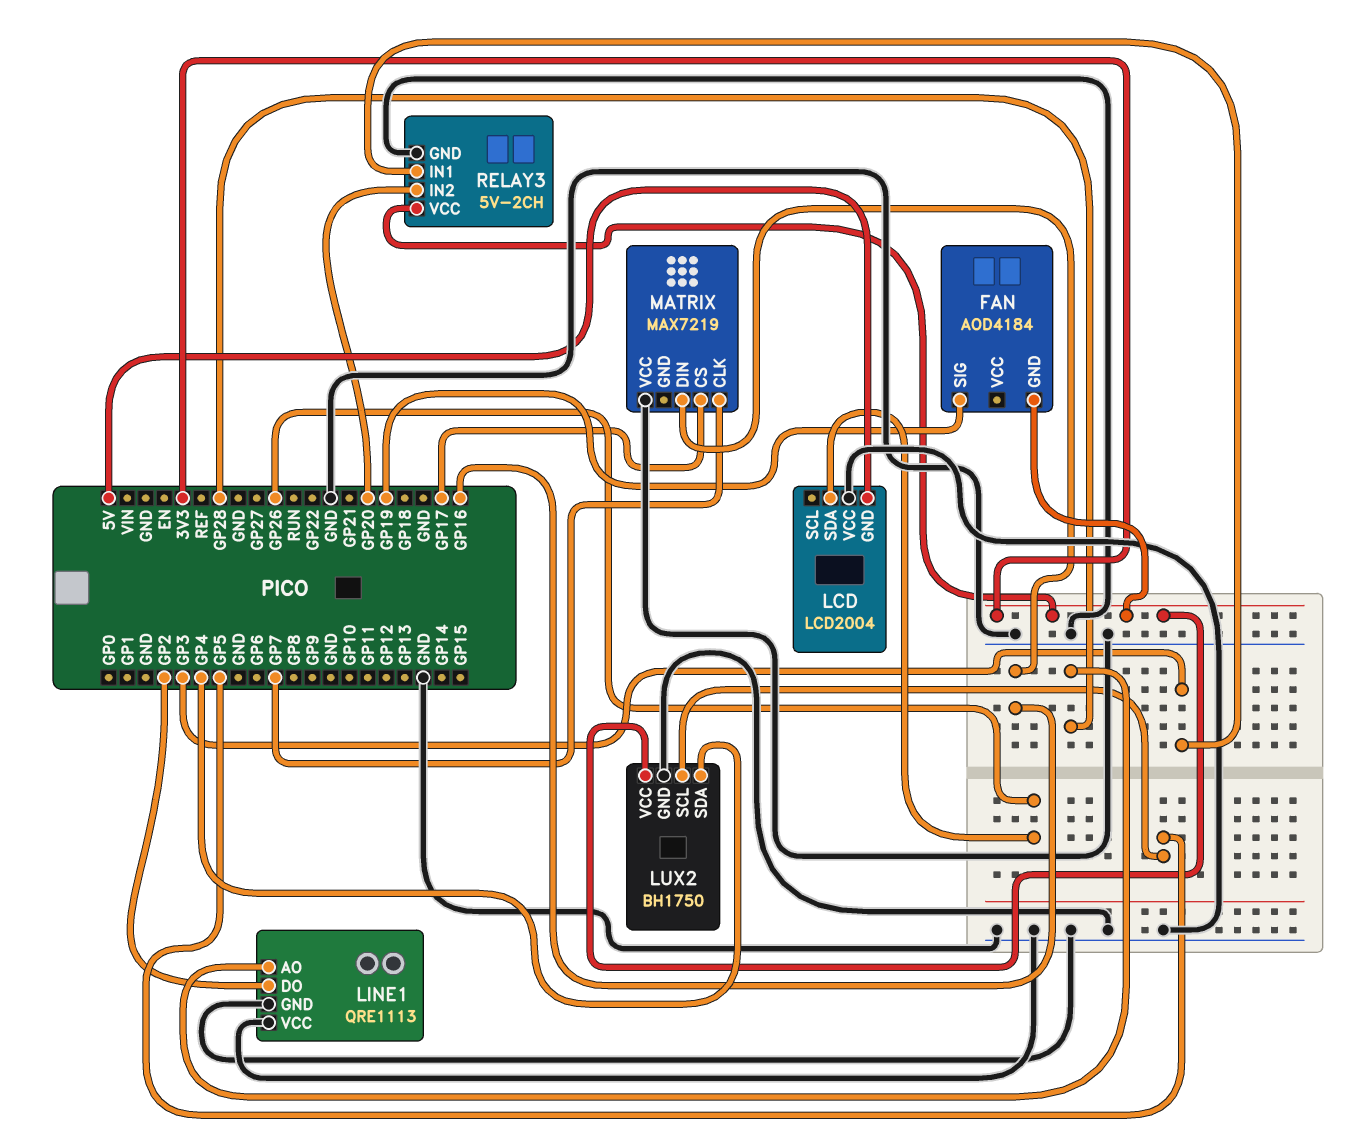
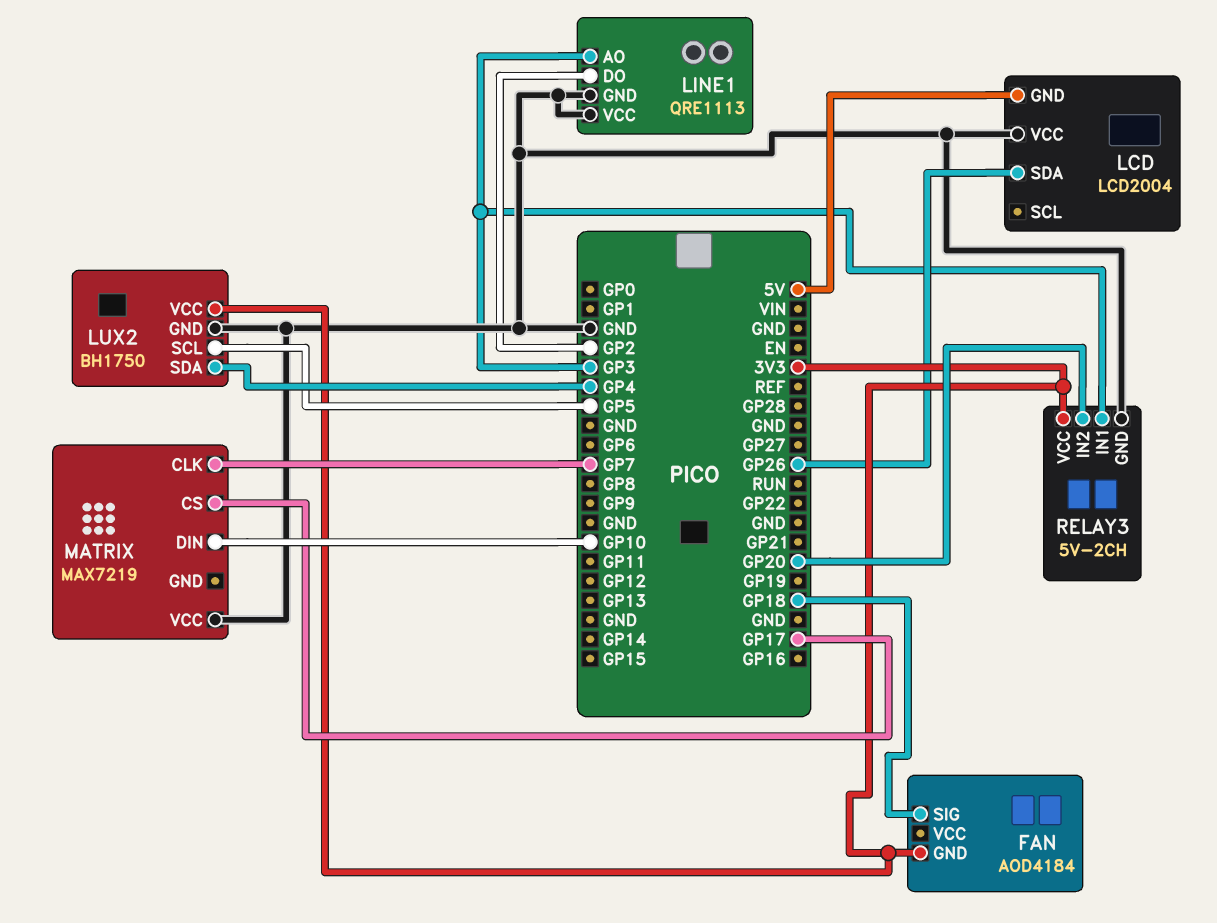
FAN pin SIG: GP19 -> GP18
LINE1 pin AO: GP28 -> GP3
MATRIX pin DIN: GP16 -> GP10

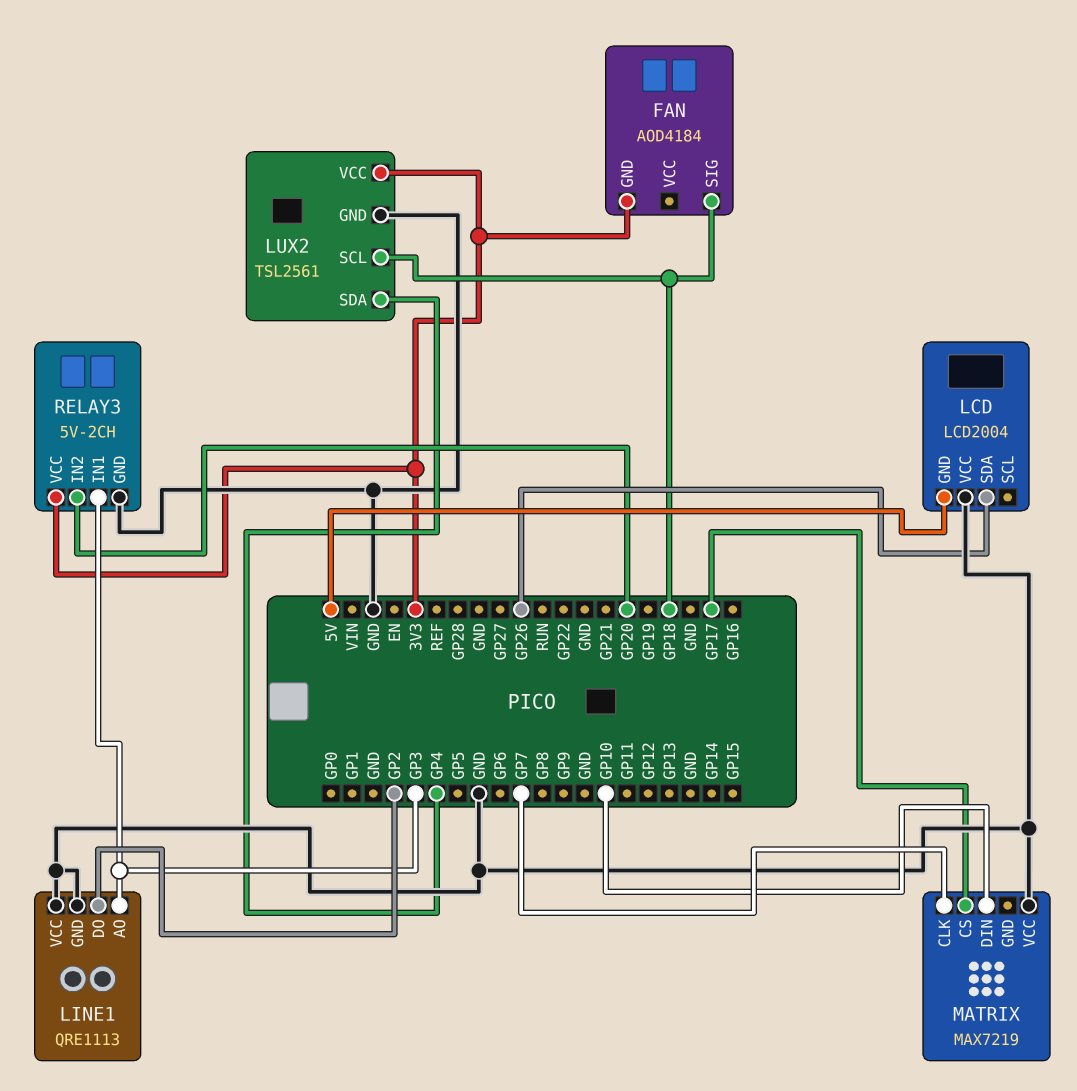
LUX2: BH1750 -> TSL2561
LUX2 pin SCL: GP5 -> GP18

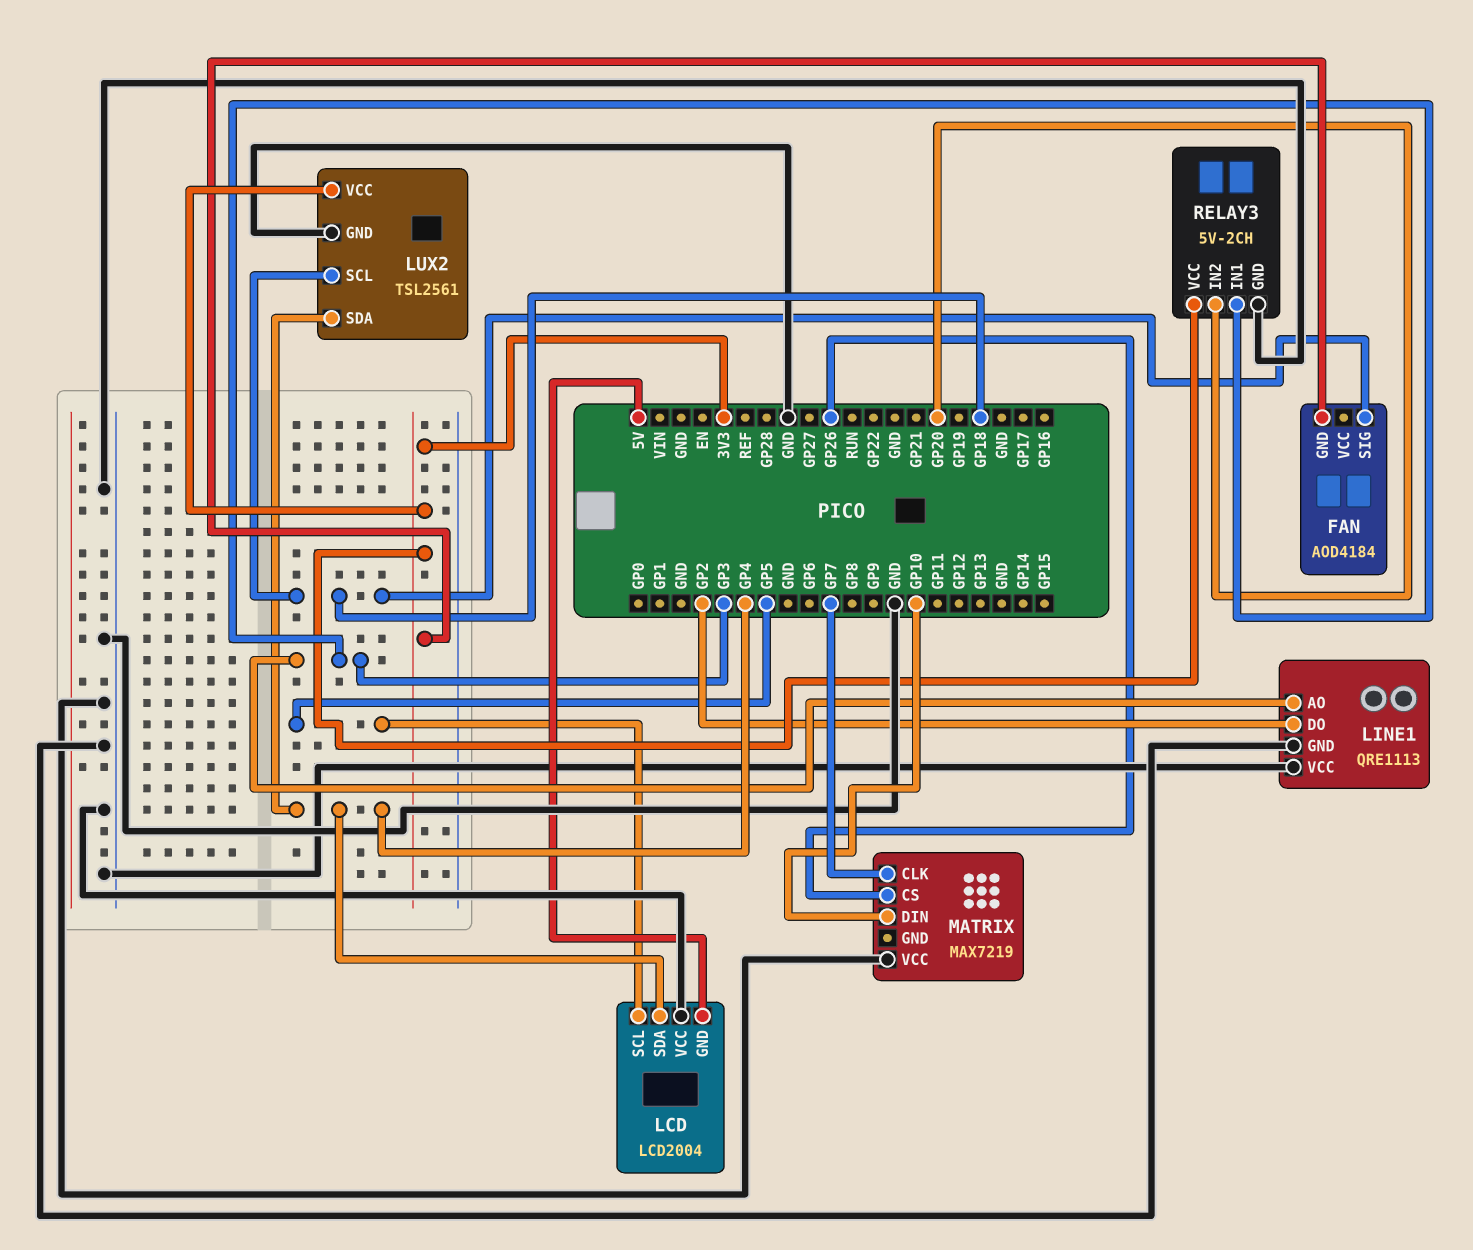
LCD pin SCL: none -> GP5
LCD pin SDA: GP26 -> GP4
MATRIX pin CS: GP17 -> GP26

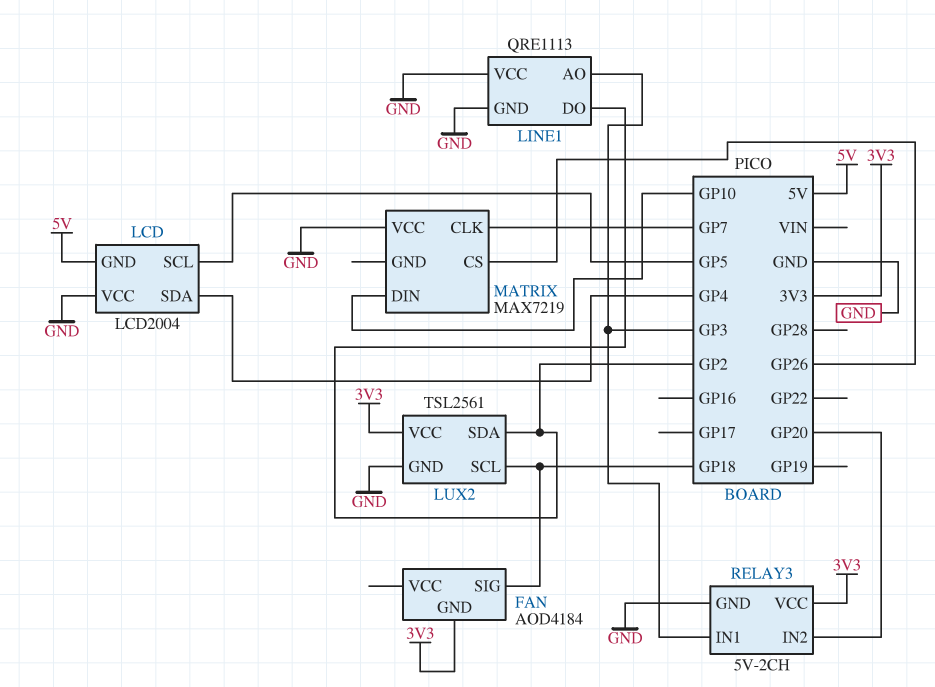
LUX2 pin SDA: GP4 -> GP2

